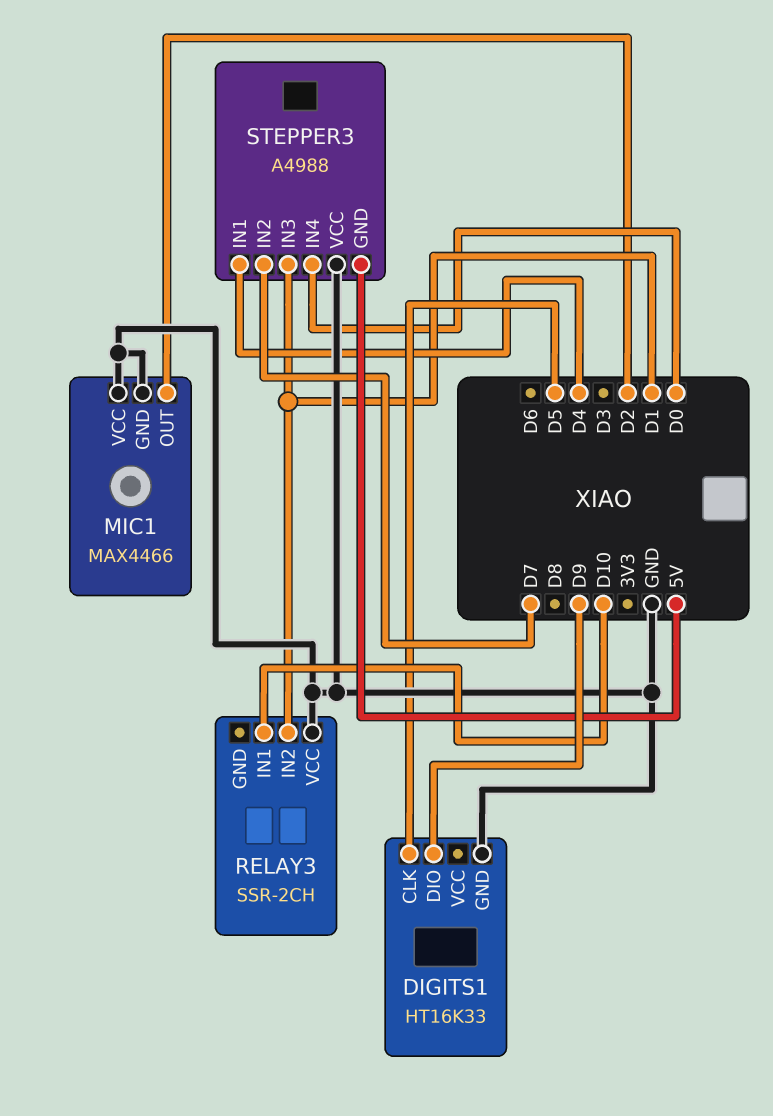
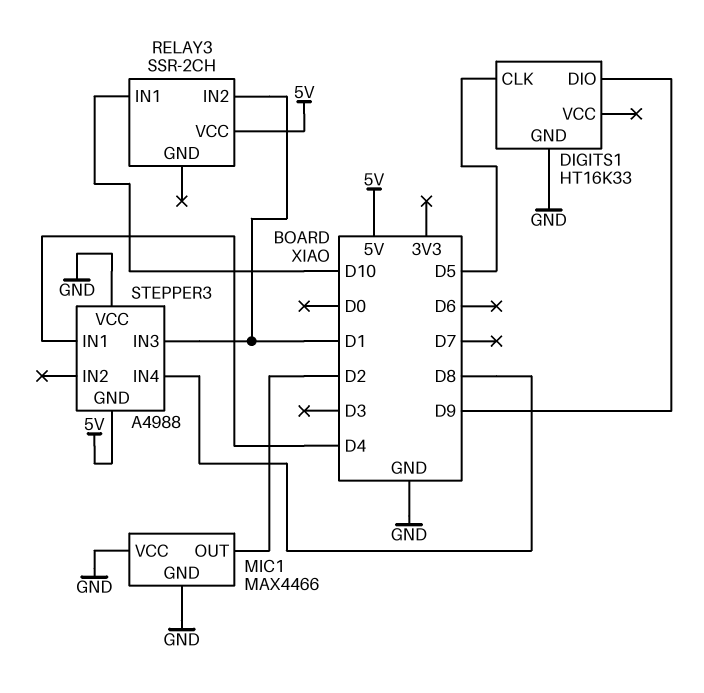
RELAY3 pin VCC: GND -> 5V
STEPPER3 pin IN2: D7 -> none
STEPPER3 pin IN4: D0 -> D8

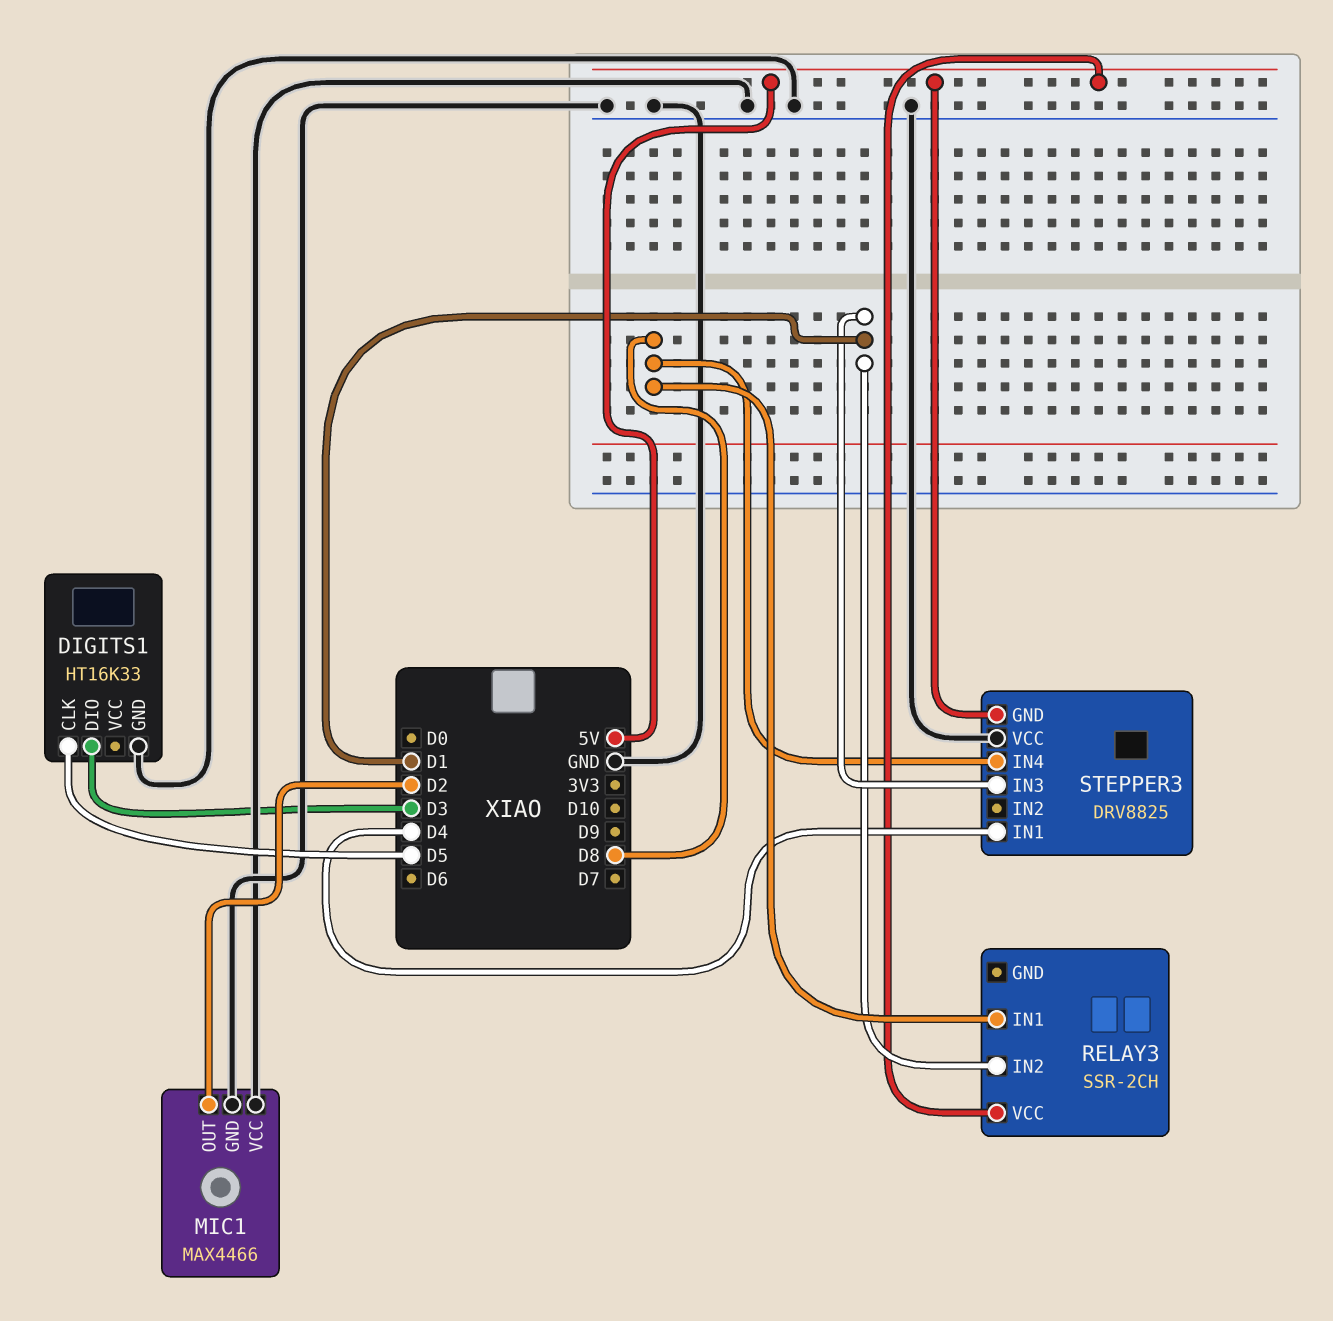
DIGITS1 pin DIO: D9 -> D3
RELAY3 pin IN1: D10 -> D8
STEPPER3: A4988 -> DRV8825

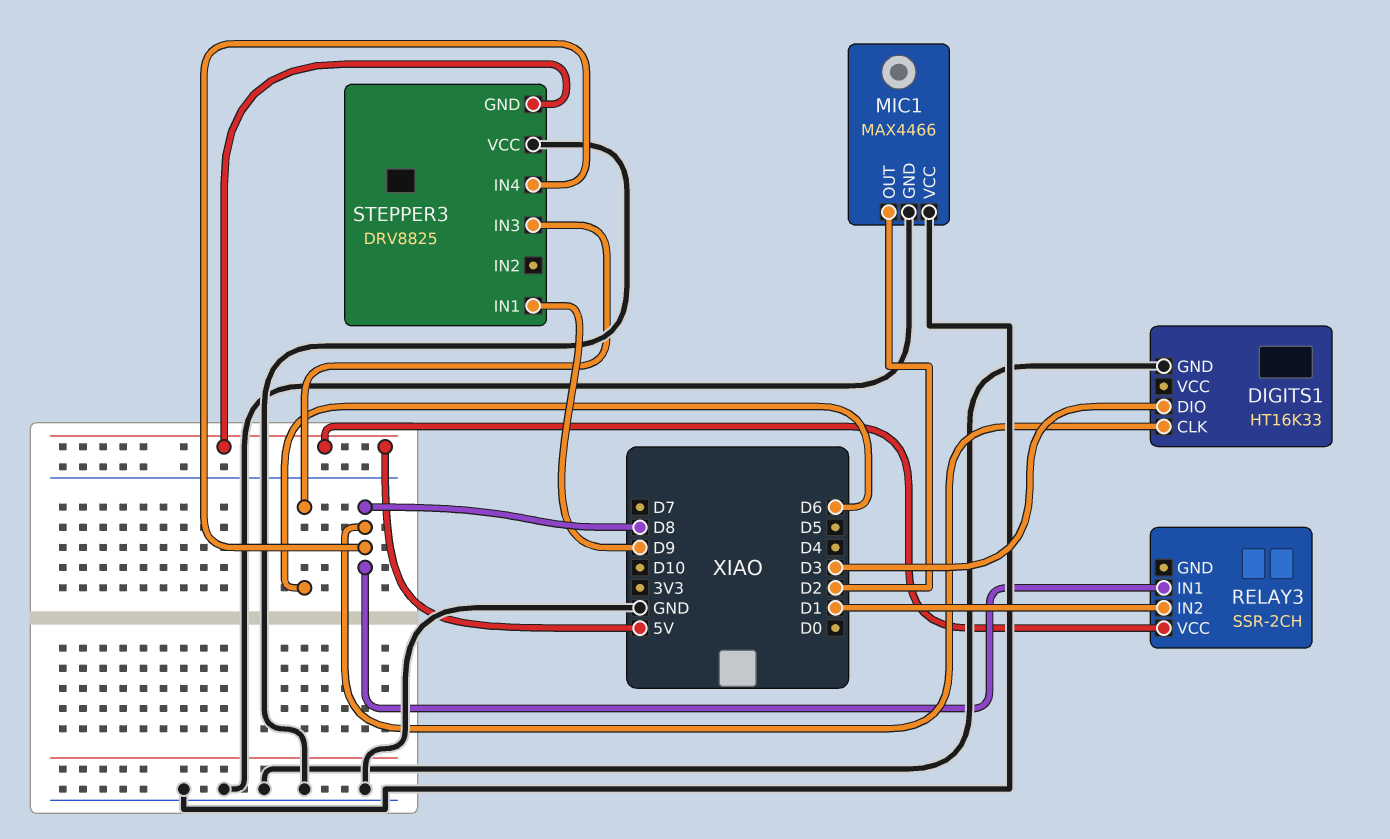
DIGITS1 pin CLK: D5 -> D8
STEPPER3 pin IN1: D4 -> D9
STEPPER3 pin IN3: D1 -> D6

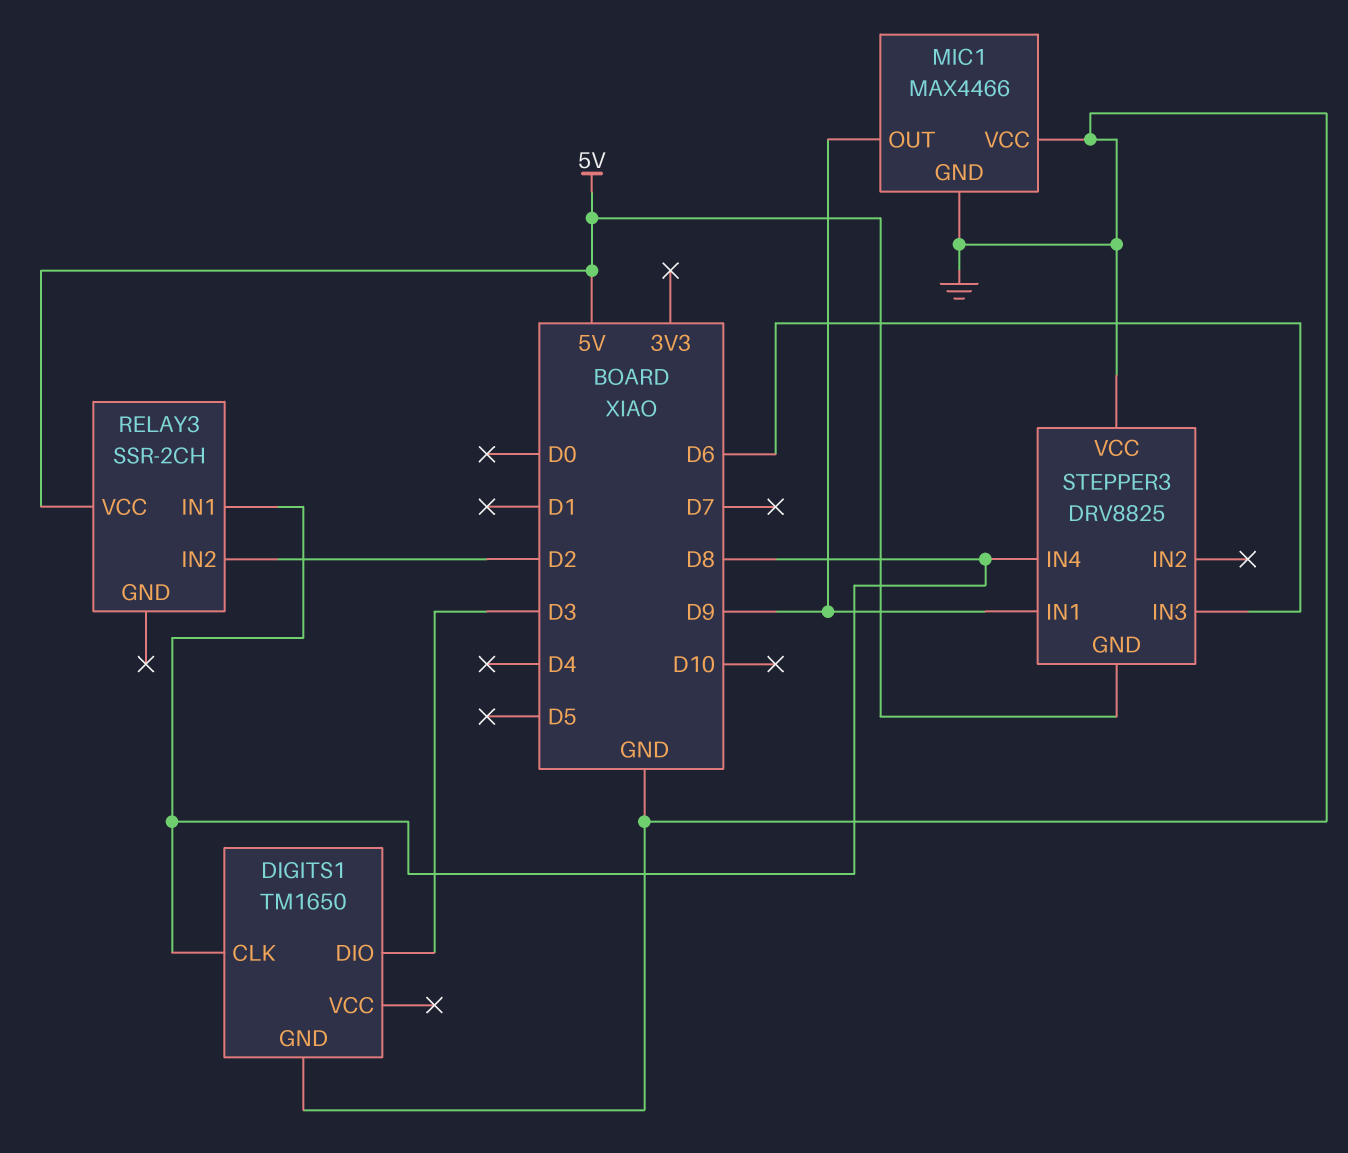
DIGITS1: HT16K33 -> TM1650
MIC1 pin OUT: D2 -> D9
RELAY3 pin IN2: D1 -> D2

